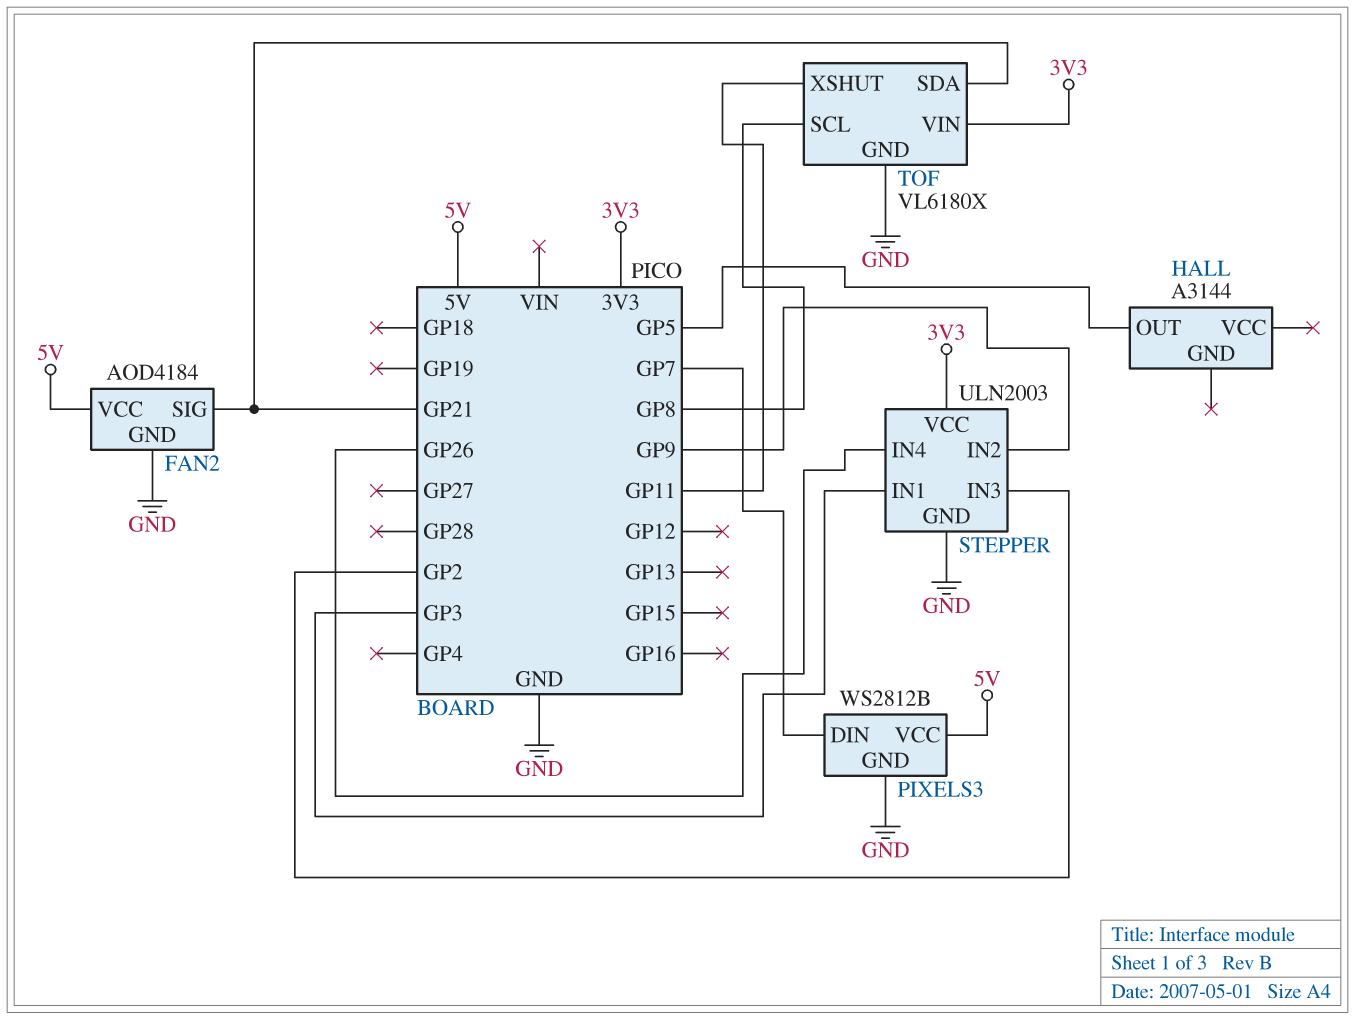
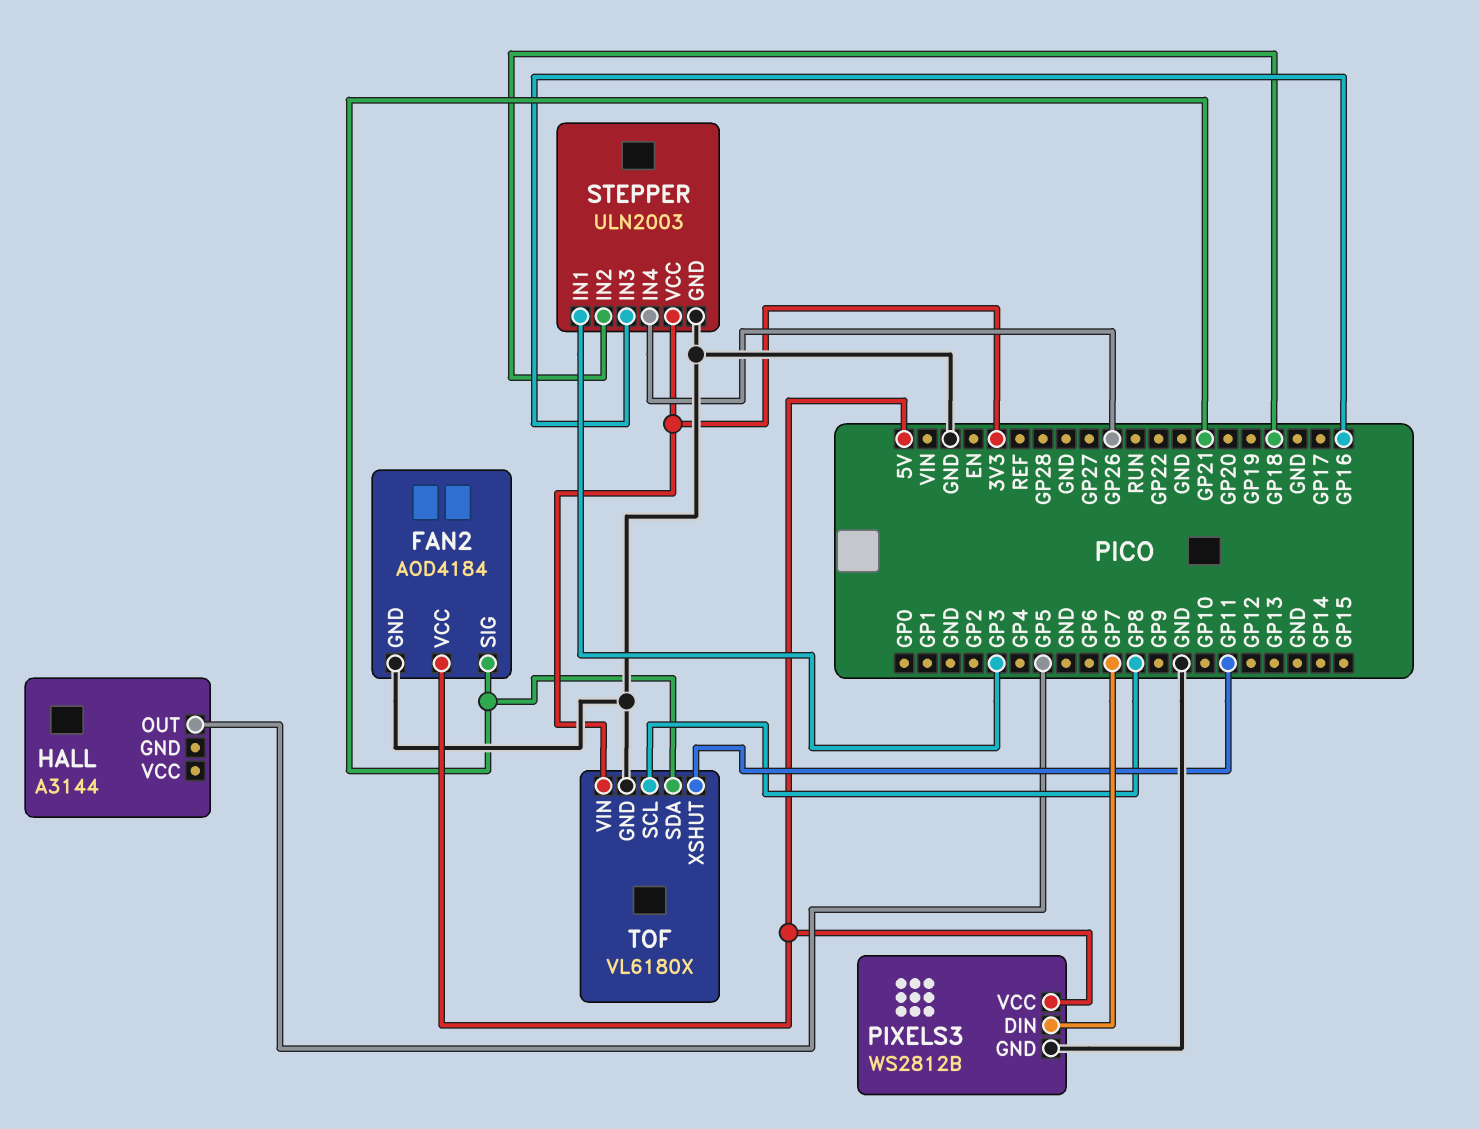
STEPPER pin IN2: GP9 -> GP18
STEPPER pin IN3: GP2 -> GP16

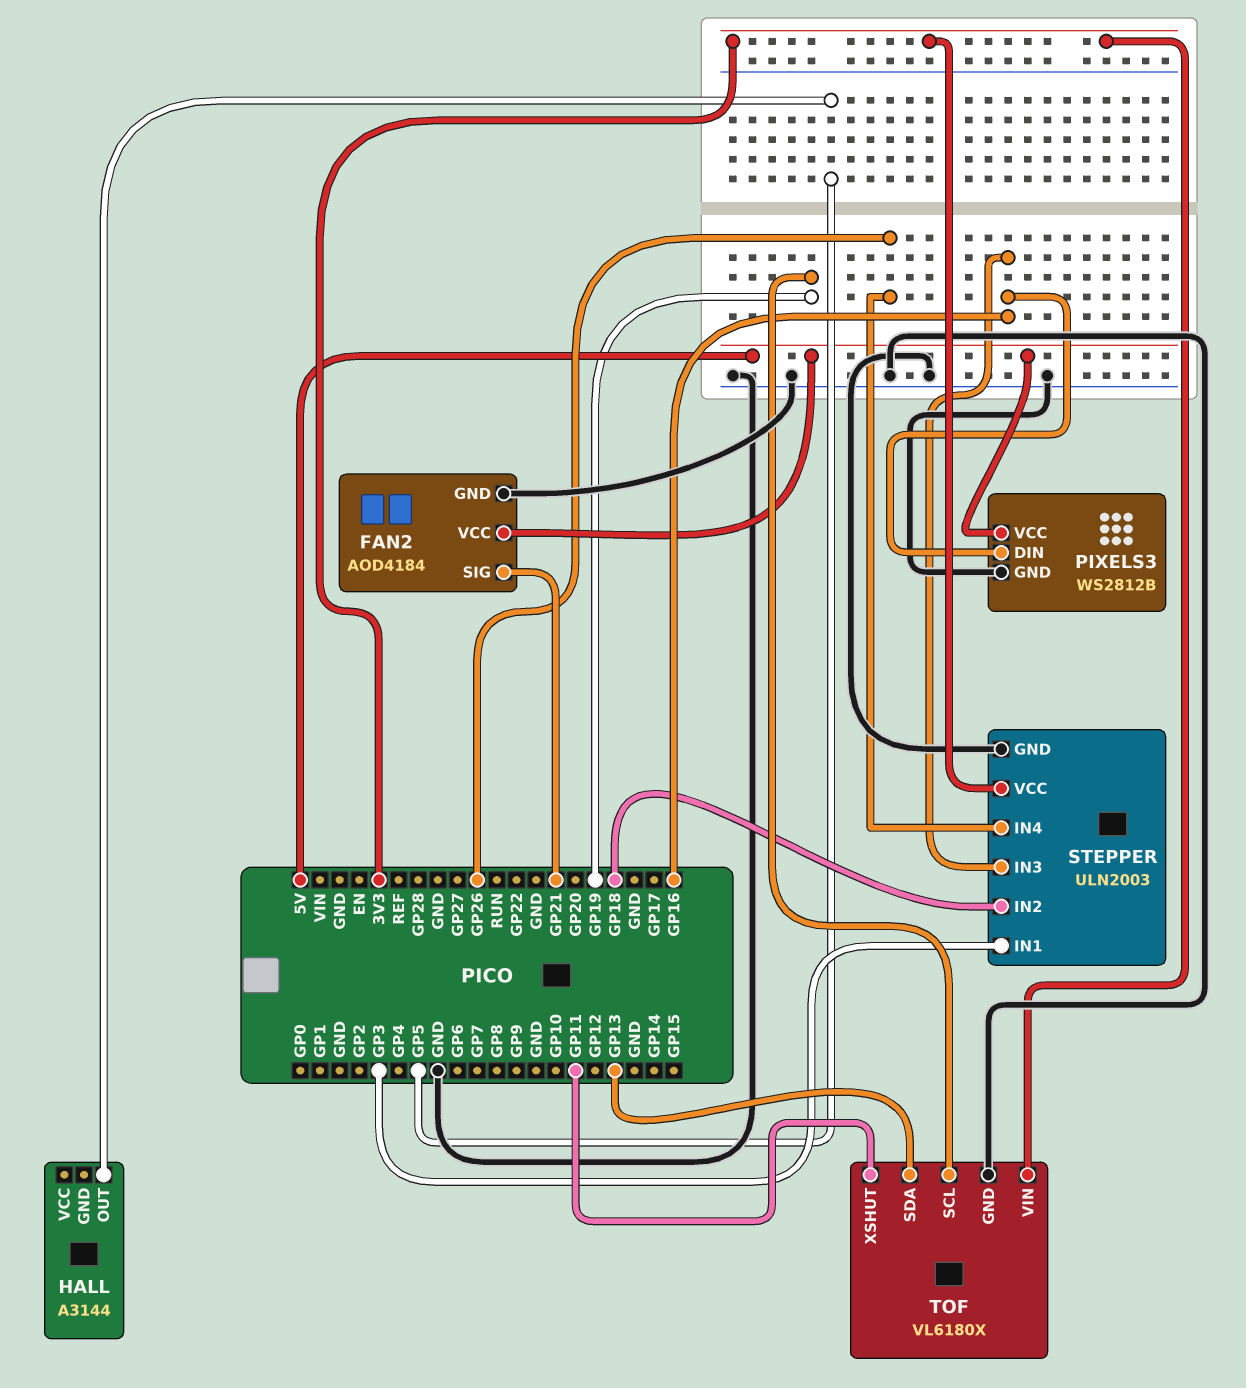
PIXELS3 pin DIN: GP7 -> GP16
TOF pin SCL: GP8 -> GP19
TOF pin SDA: GP21 -> GP13

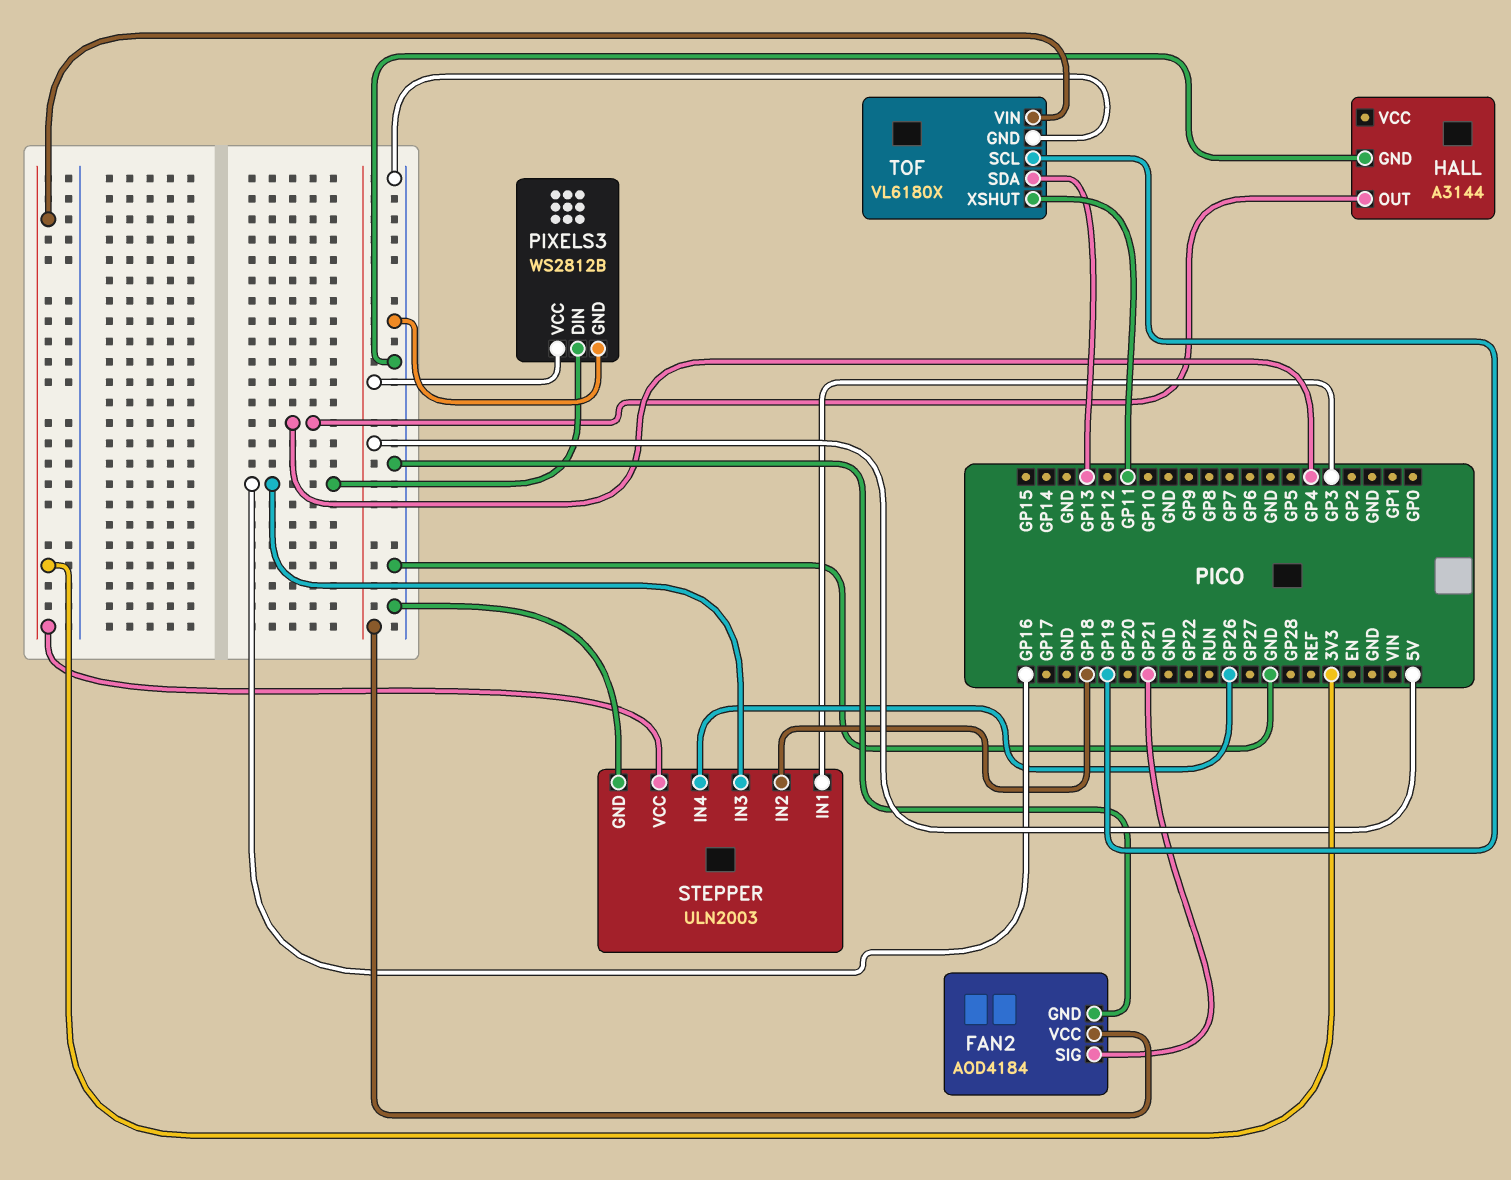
HALL pin GND: none -> GND
HALL pin OUT: GP5 -> GP4

